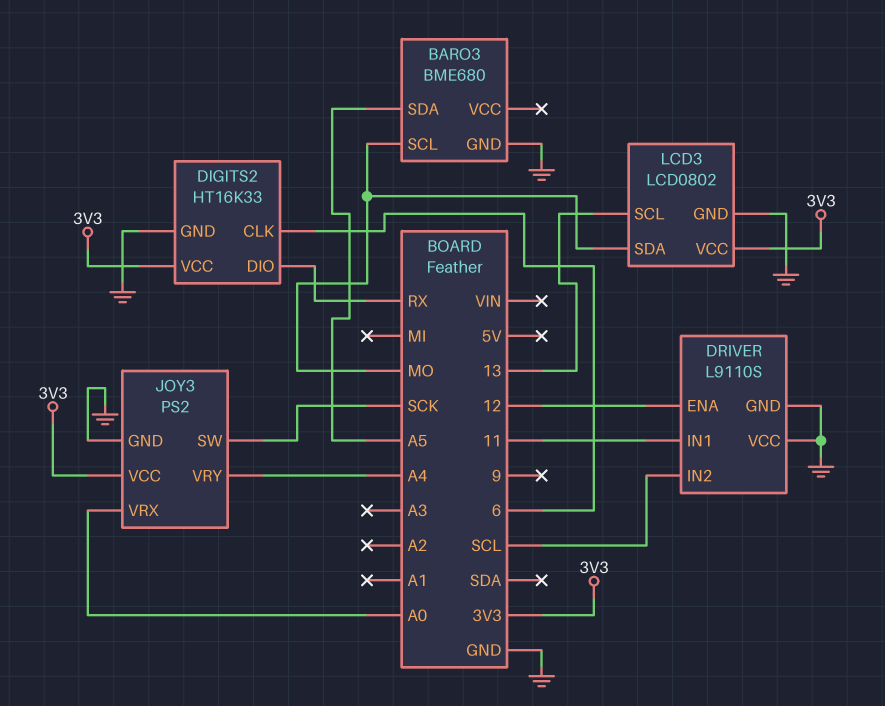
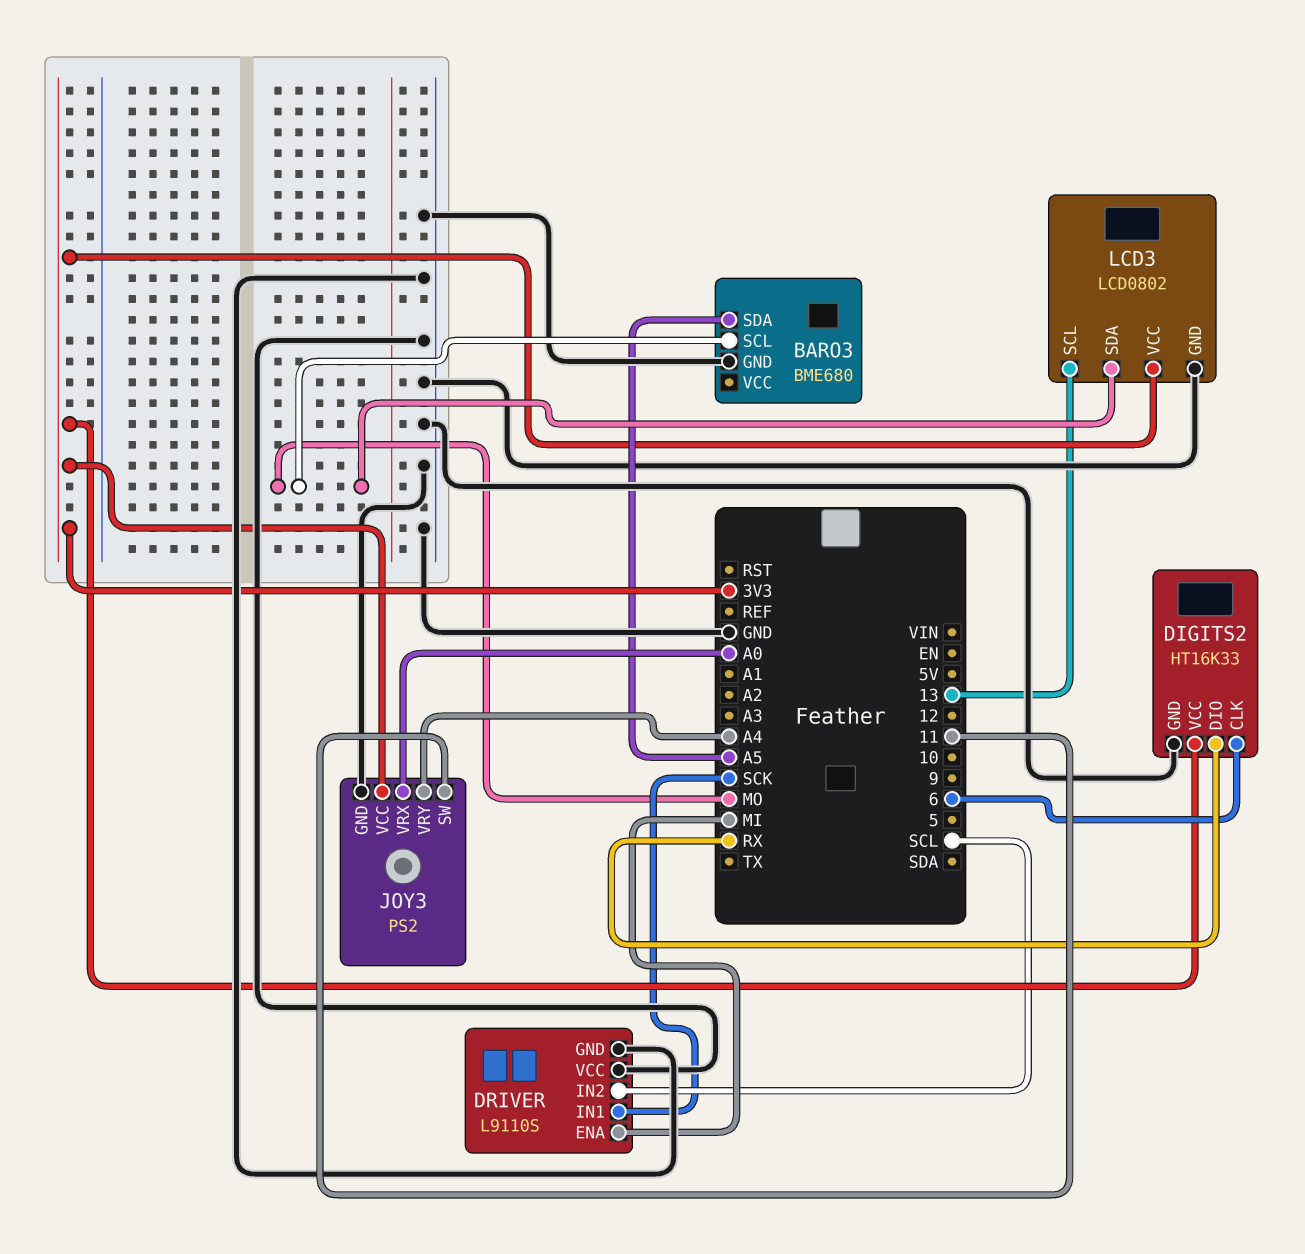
DRIVER pin ENA: 12 -> MI
DRIVER pin IN1: 11 -> SCK
JOY3 pin SW: SCK -> 11

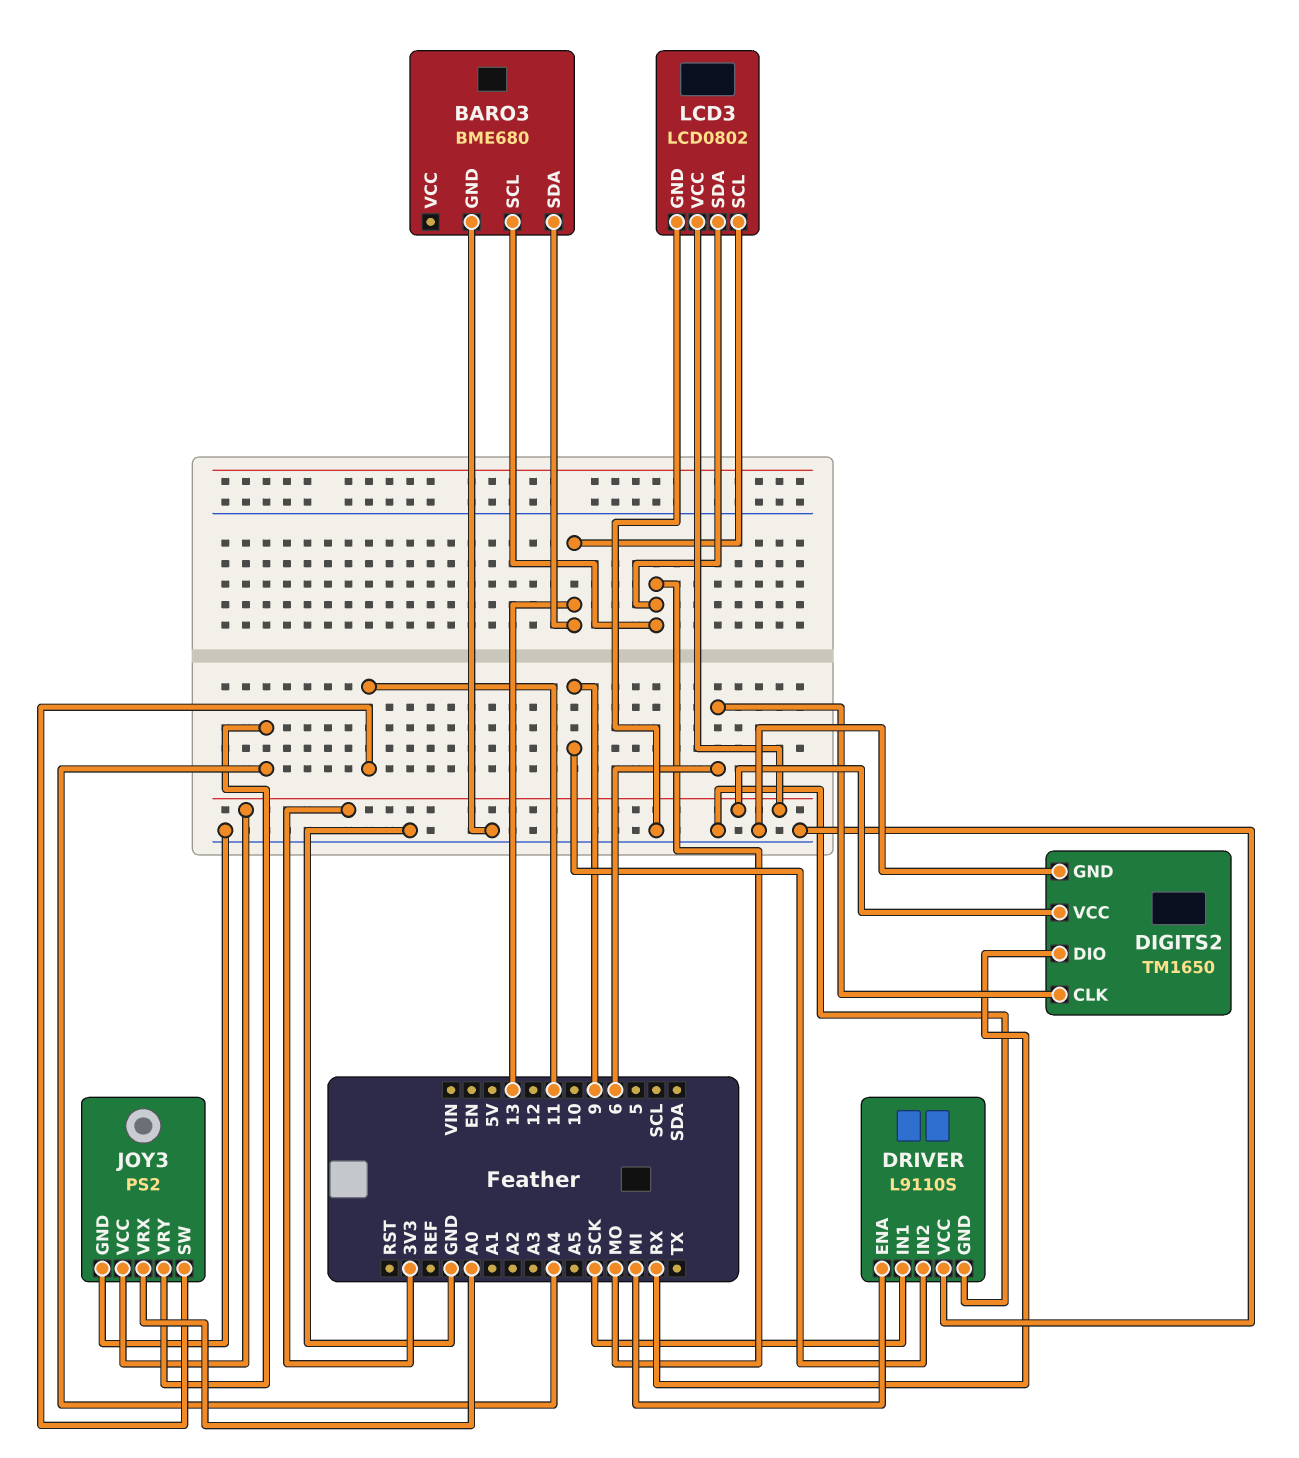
BARO3 pin SDA: A5 -> 13
DIGITS2: HT16K33 -> TM1650
DRIVER pin IN2: SCL -> 9

